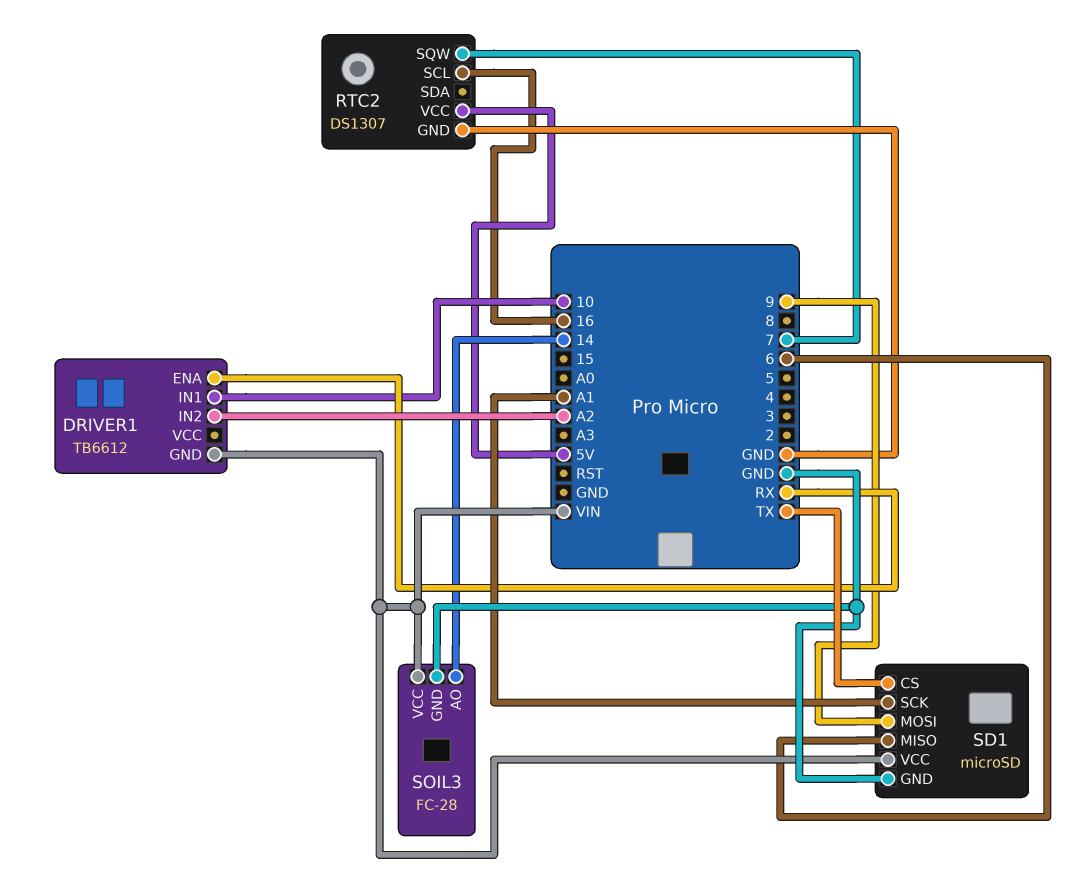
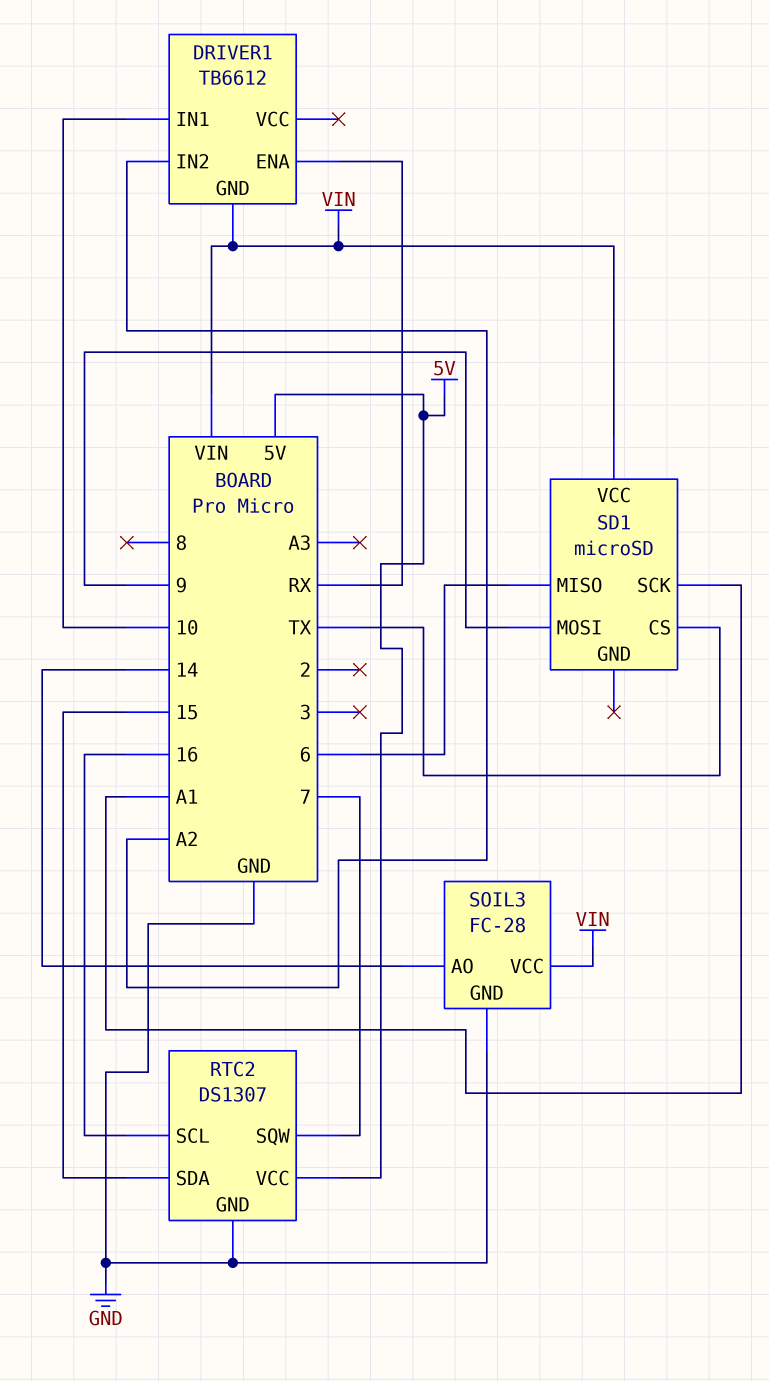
RTC2 pin SDA: none -> 15
SD1 pin GND: GND -> none

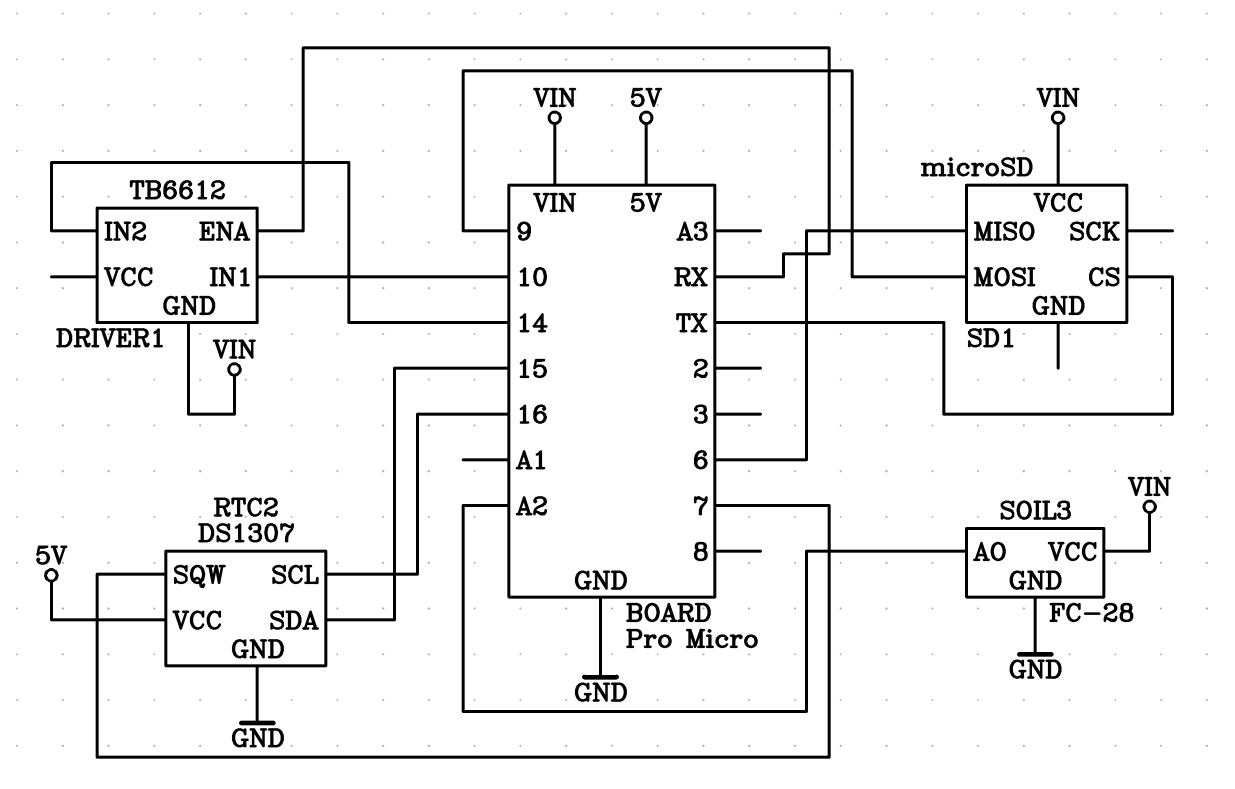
DRIVER1 pin IN2: A2 -> 14
SD1 pin SCK: A1 -> none
SOIL3 pin AO: 14 -> A2

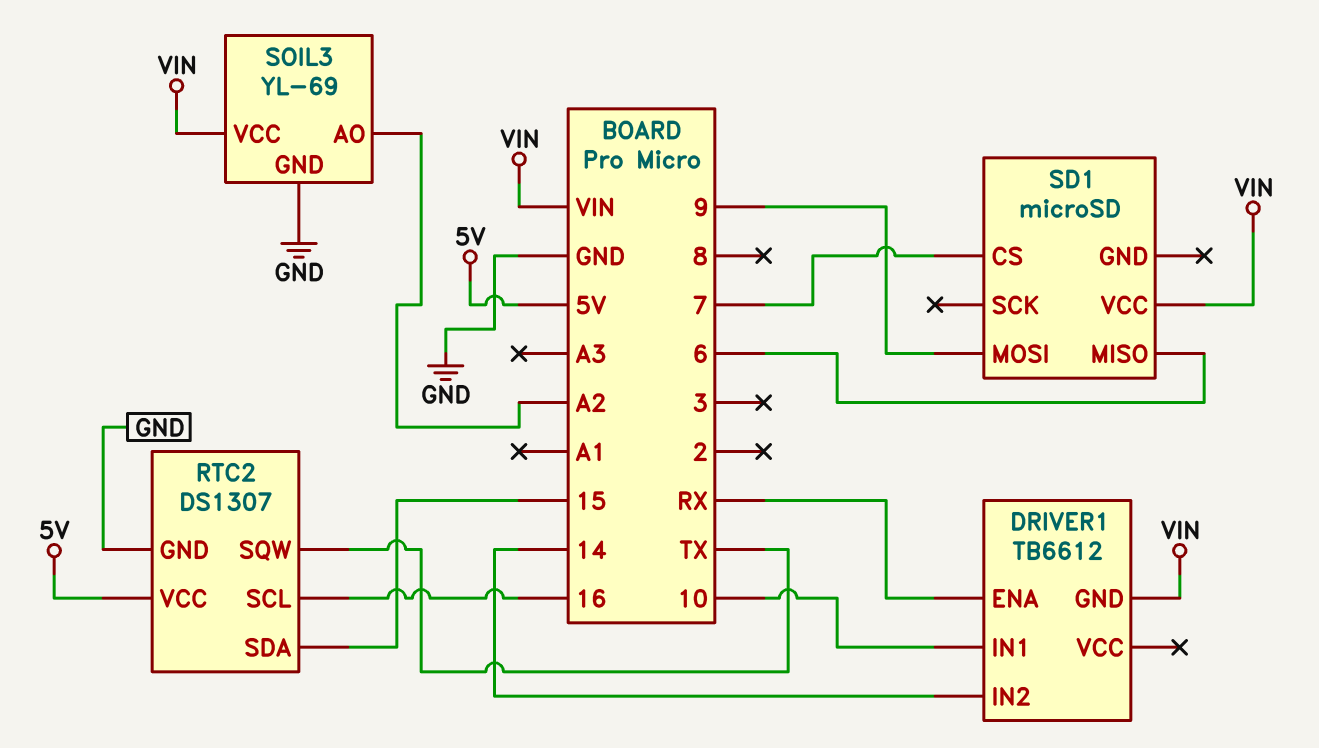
RTC2 pin SQW: 7 -> TX
SD1 pin CS: TX -> 7
SOIL3: FC-28 -> YL-69

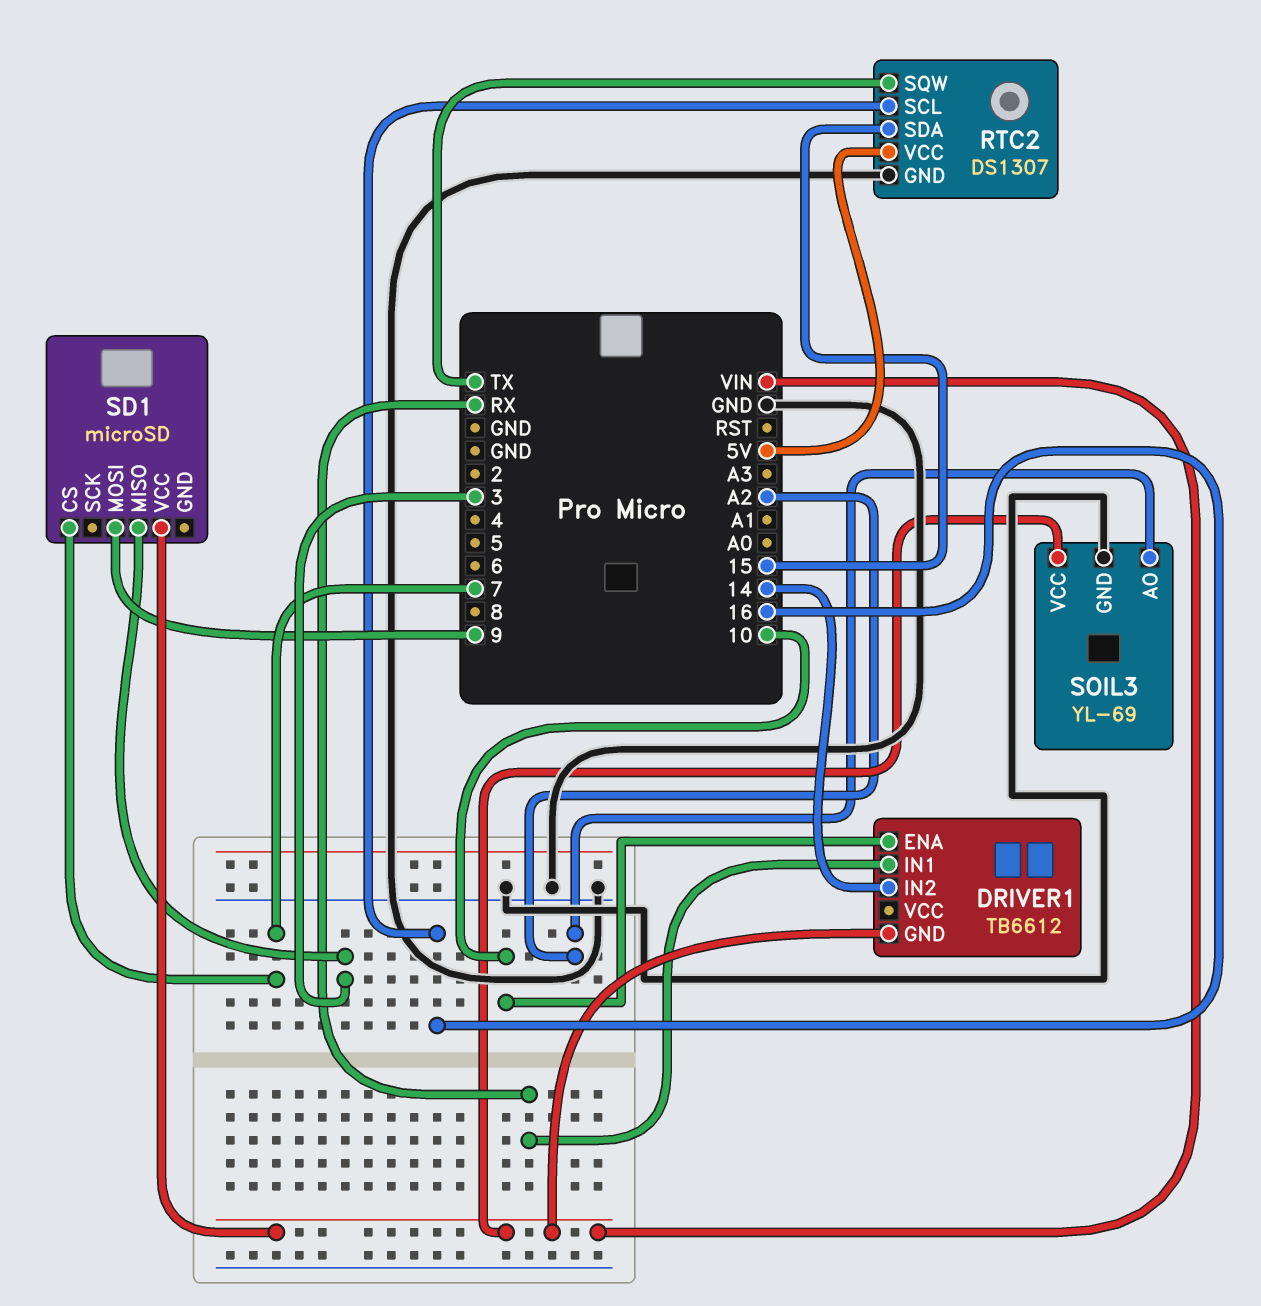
DRIVER1 pin ENA: RX -> 10
DRIVER1 pin IN1: 10 -> RX
SD1 pin MISO: 6 -> 3

